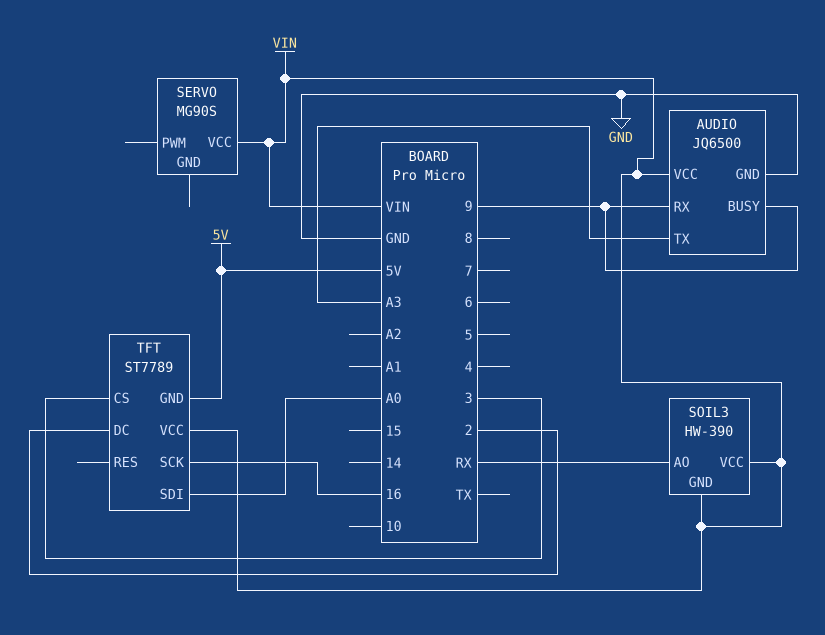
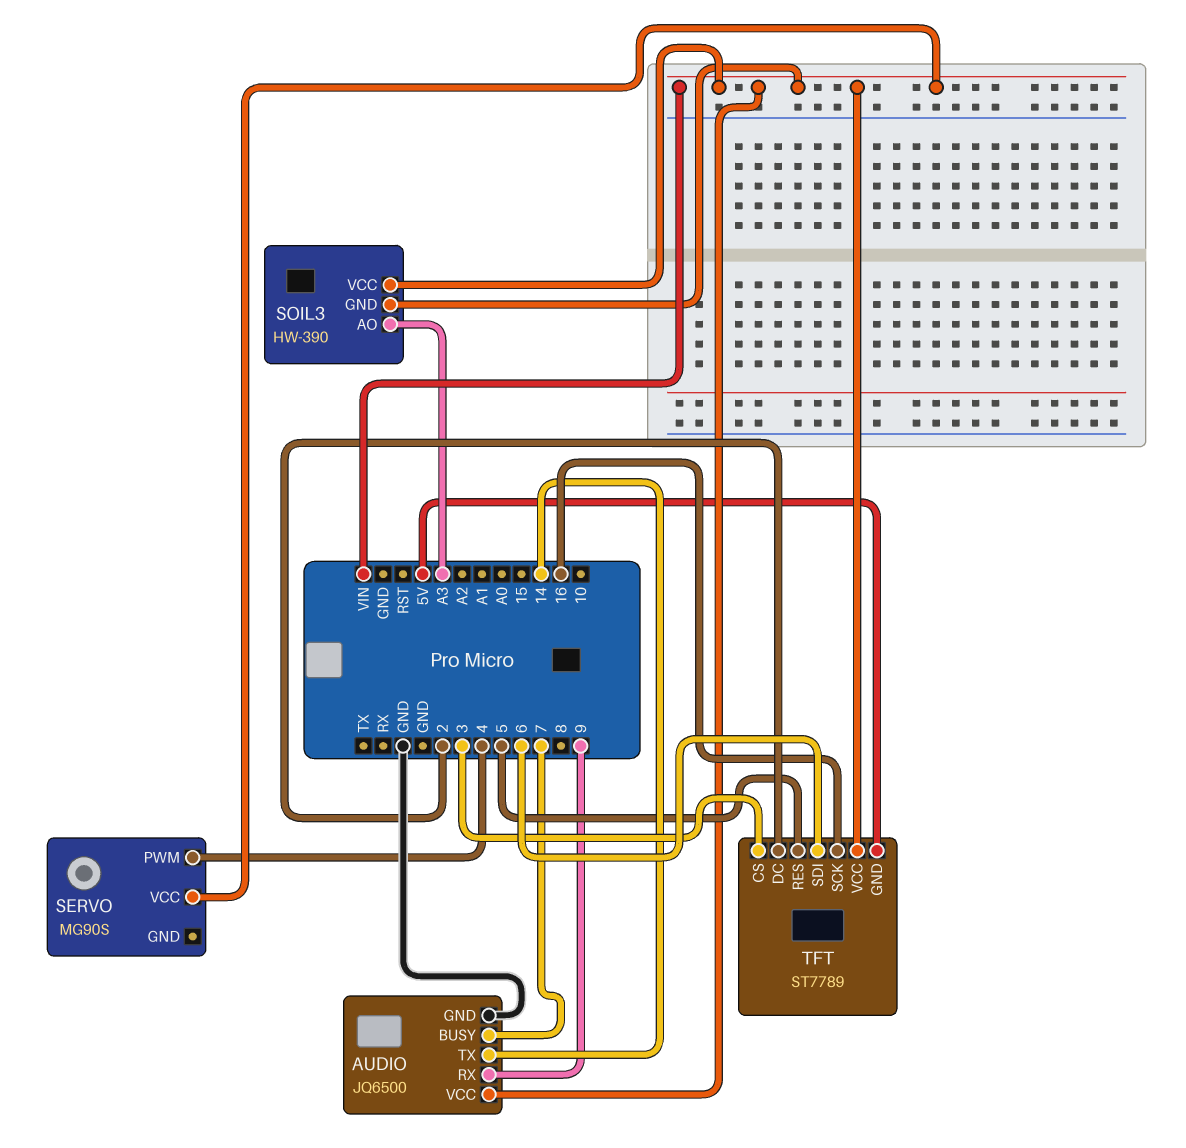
AUDIO pin BUSY: 9 -> 7
AUDIO pin TX: A3 -> 14
SERVO pin PWM: none -> 4
SOIL3 pin AO: RX -> A3
TFT pin RES: none -> 5
TFT pin SDI: A0 -> 6

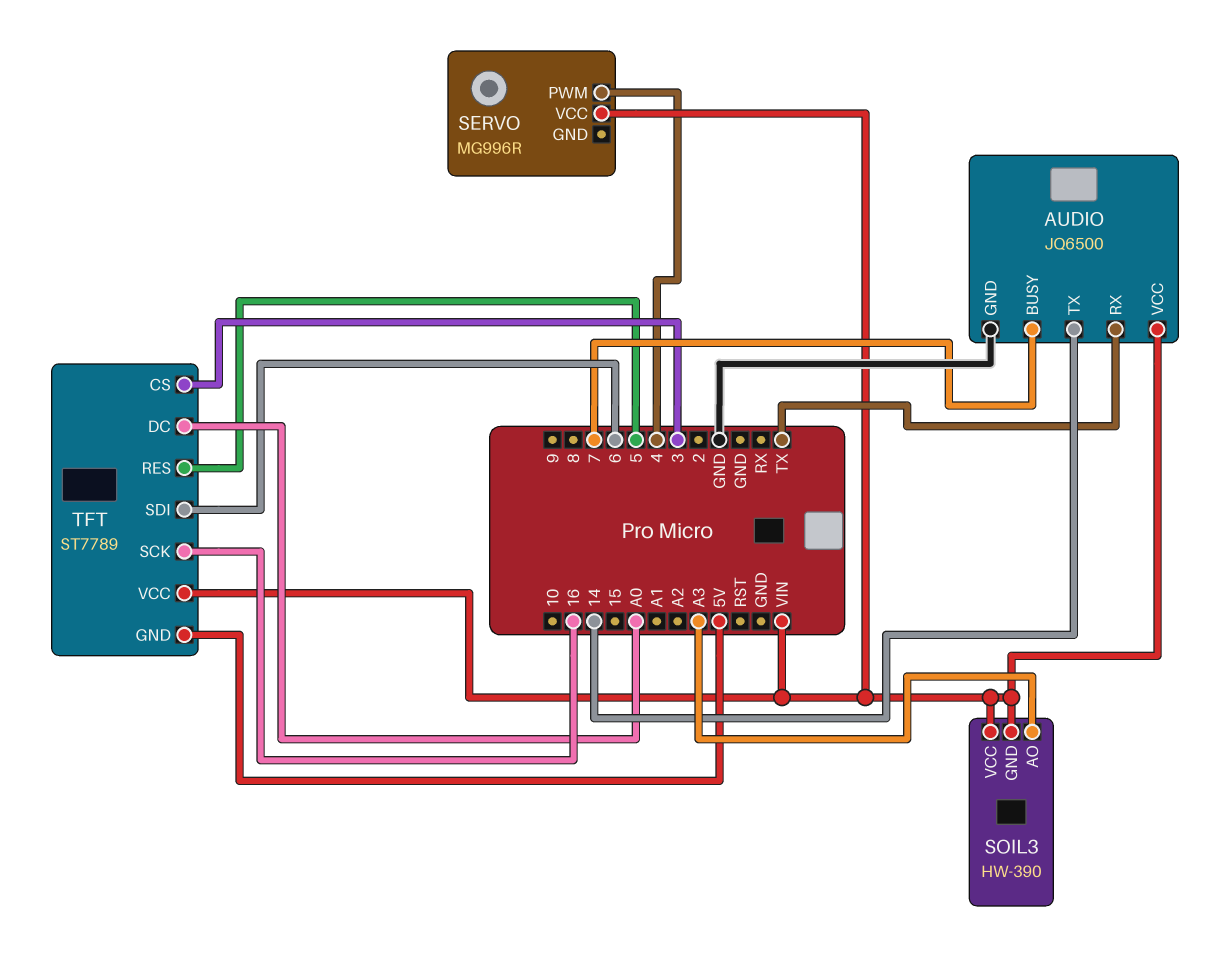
AUDIO pin RX: 9 -> TX
SERVO: MG90S -> MG996R
TFT pin DC: 2 -> A0

